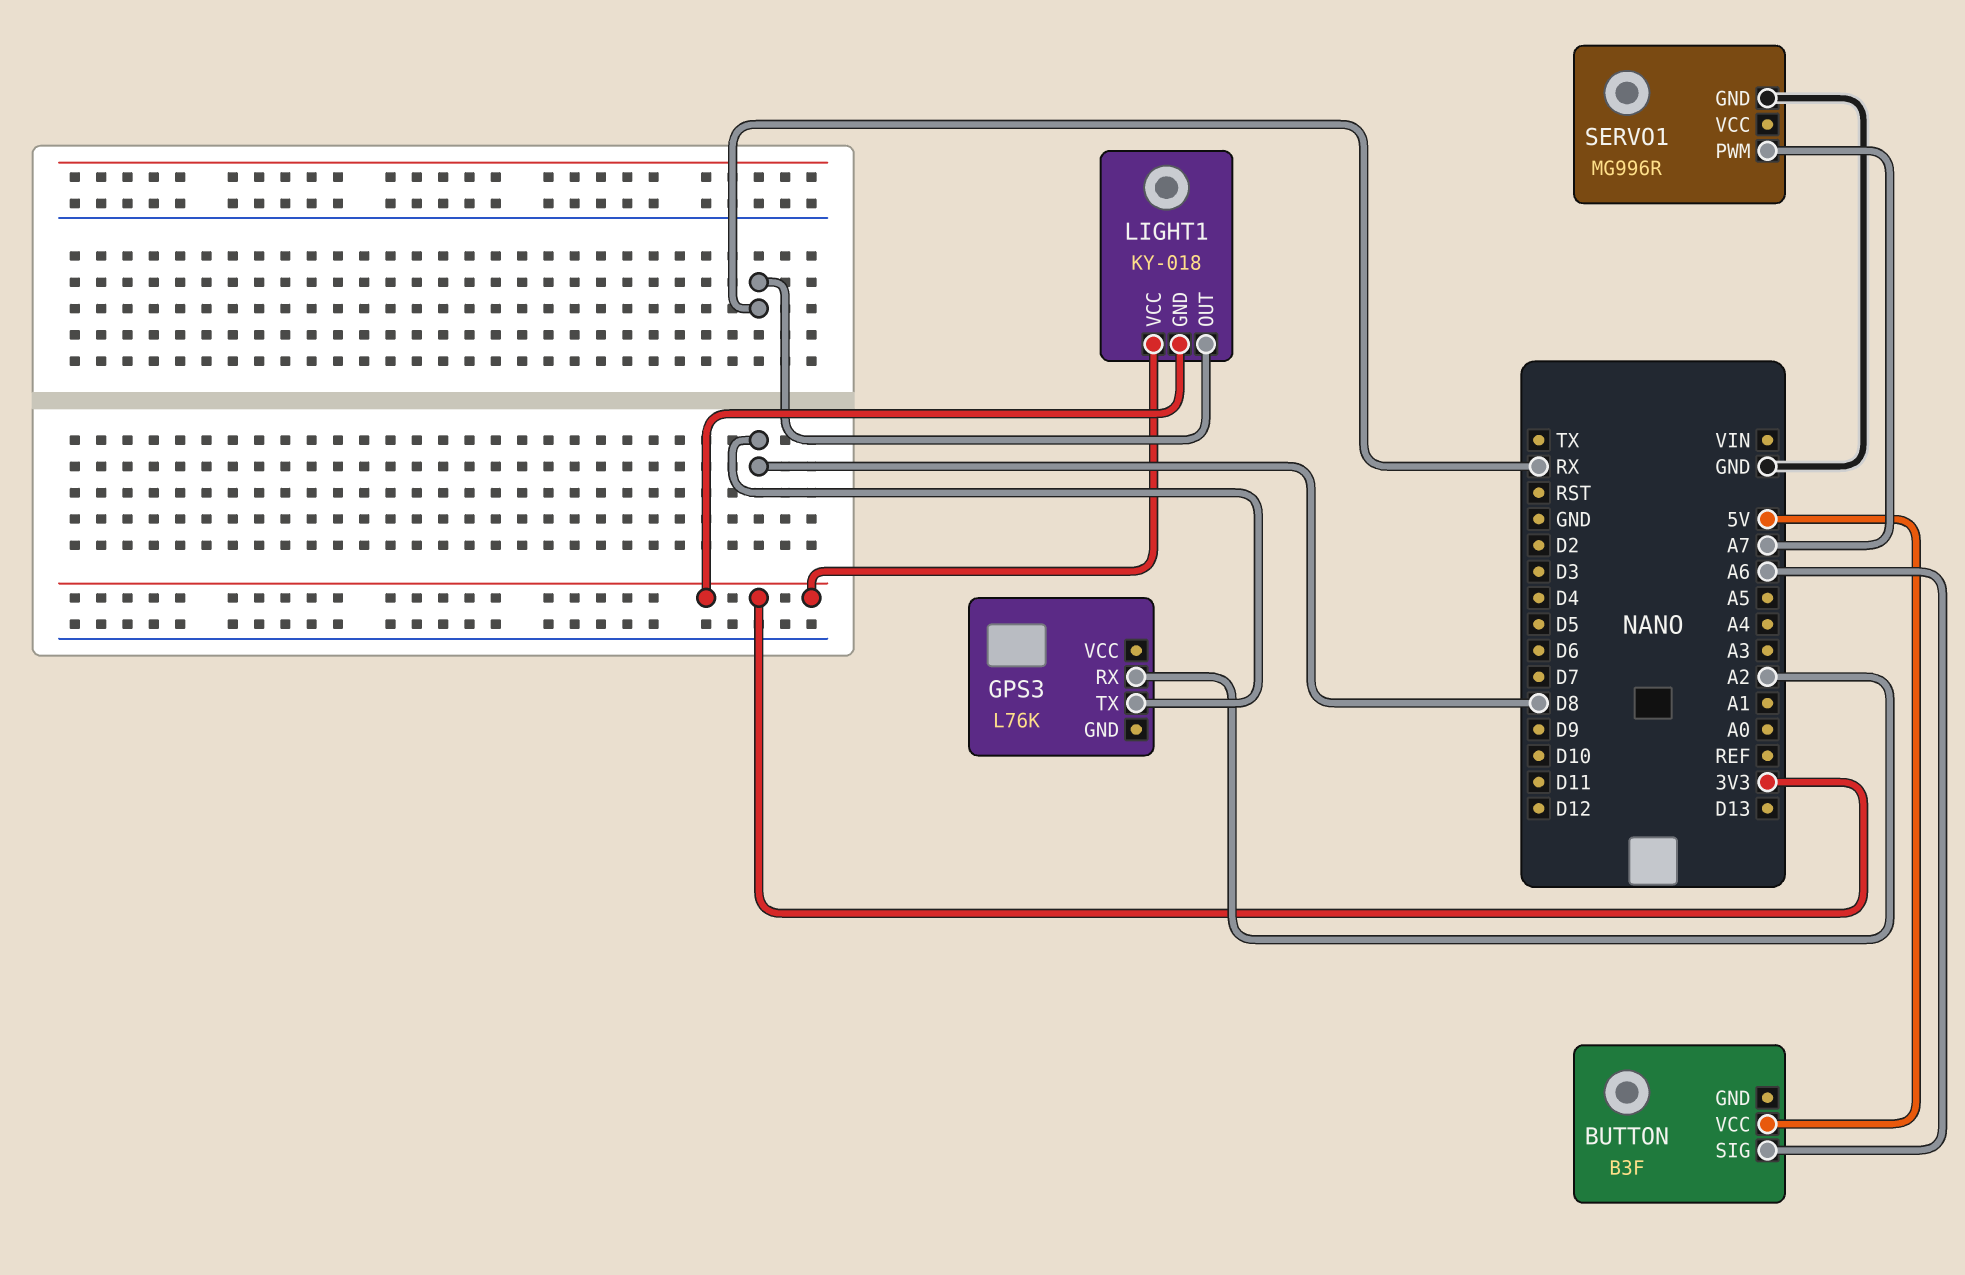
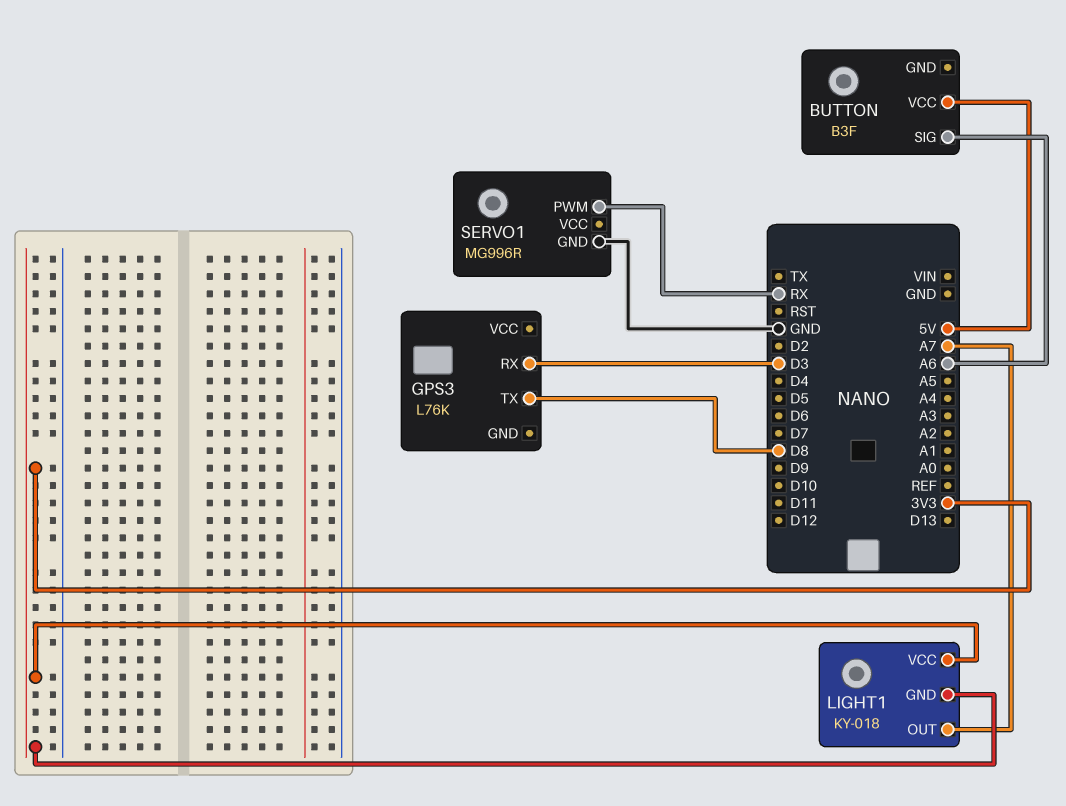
GPS3 pin RX: A2 -> D3
LIGHT1 pin OUT: RX -> A7
SERVO1 pin PWM: A7 -> RX

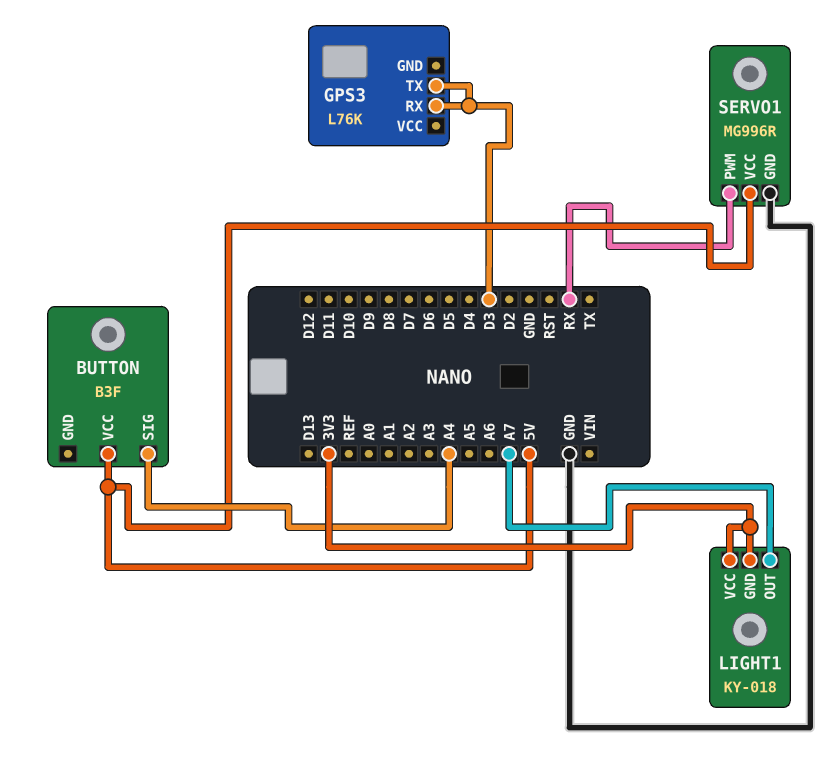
BUTTON pin SIG: A6 -> A4
GPS3 pin TX: D8 -> D3
SERVO1 pin VCC: none -> 5V

